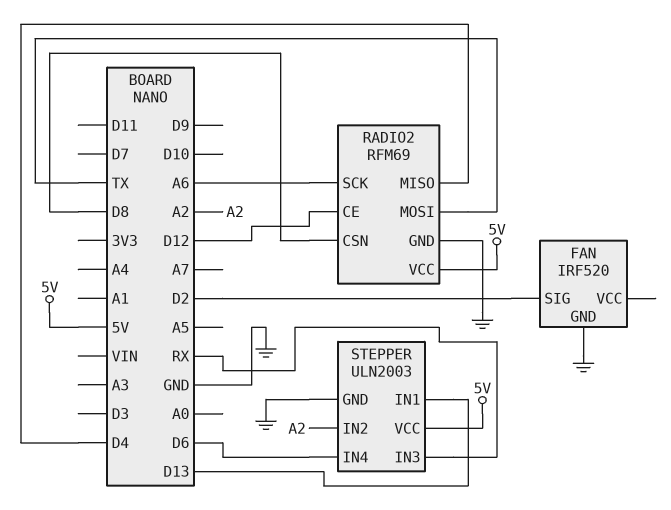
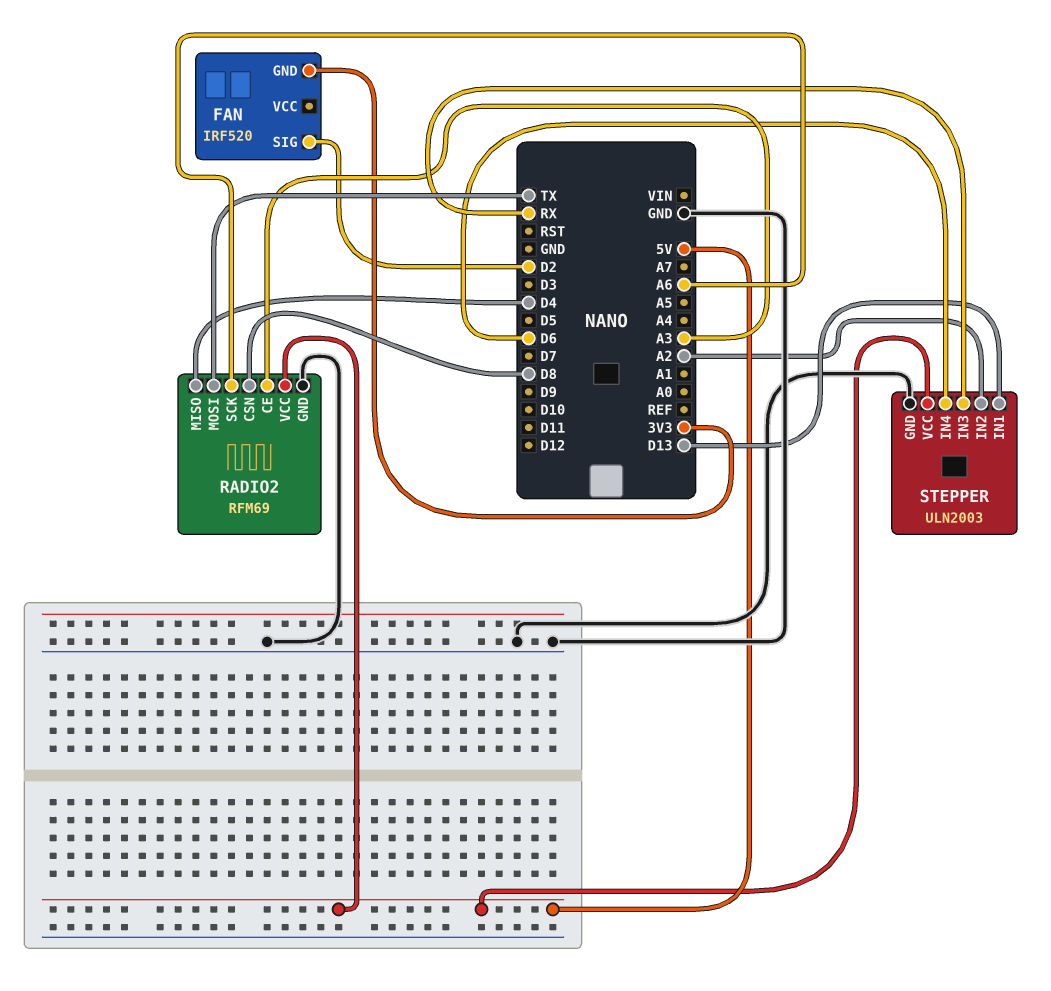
FAN pin GND: GND -> 3V3
RADIO2 pin CE: D12 -> A3

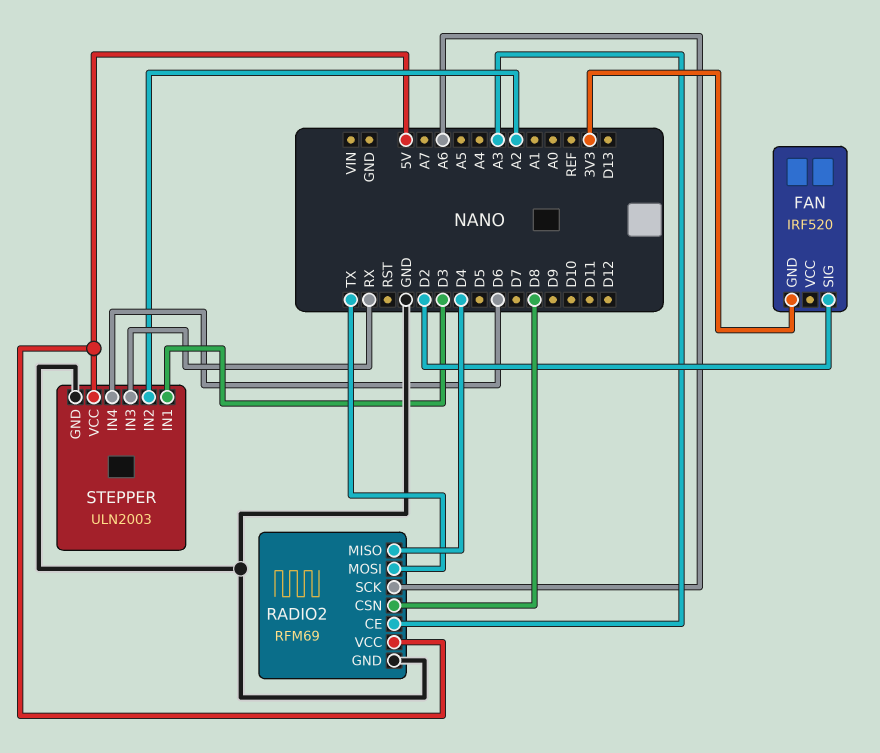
STEPPER pin IN1: D13 -> D3

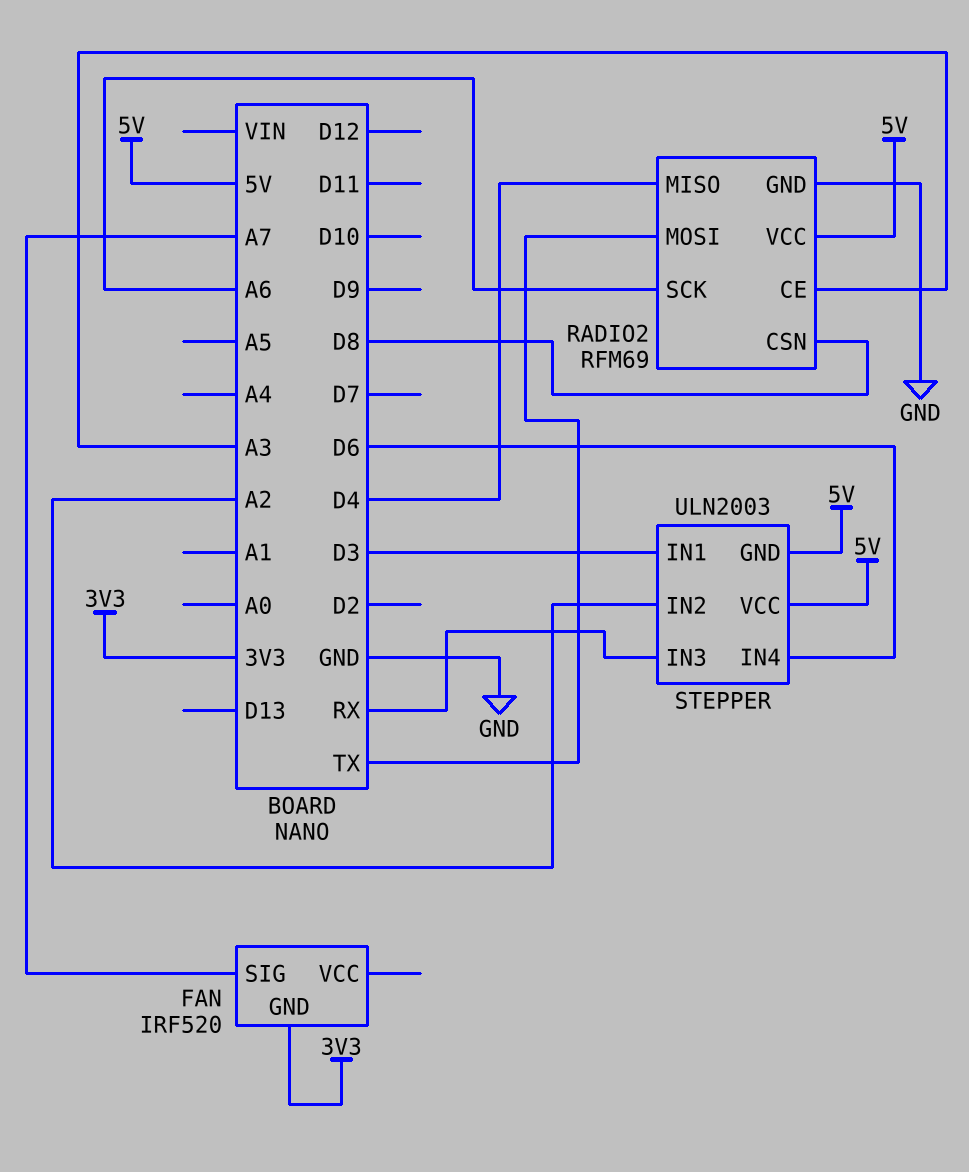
FAN pin SIG: D2 -> A7
STEPPER pin GND: GND -> 5V

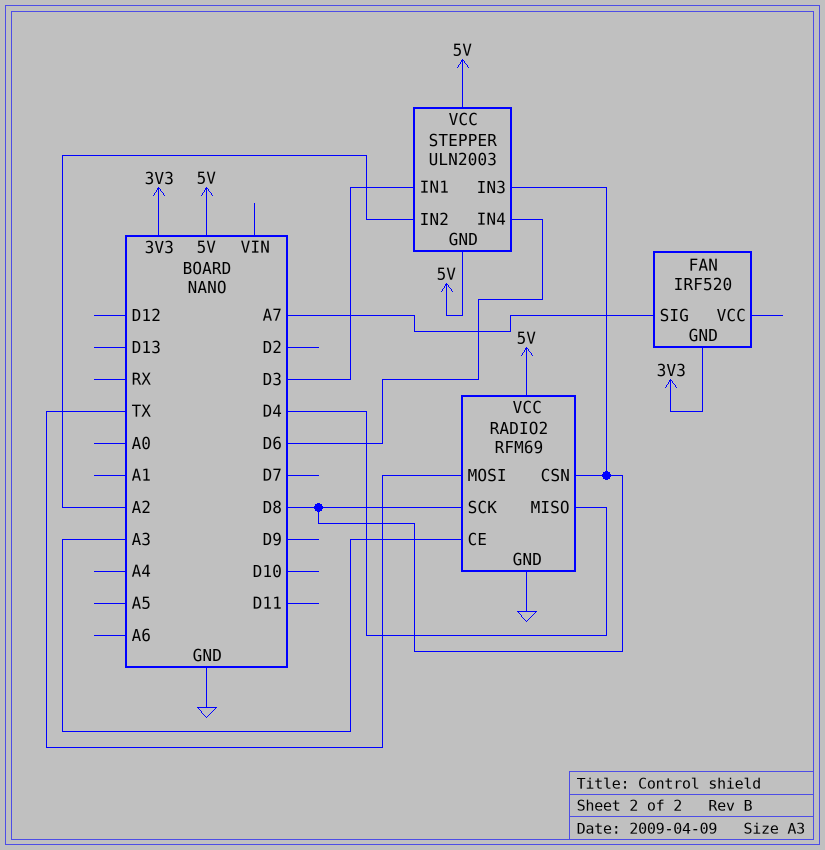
RADIO2 pin SCK: A6 -> D8
STEPPER pin IN3: RX -> D8

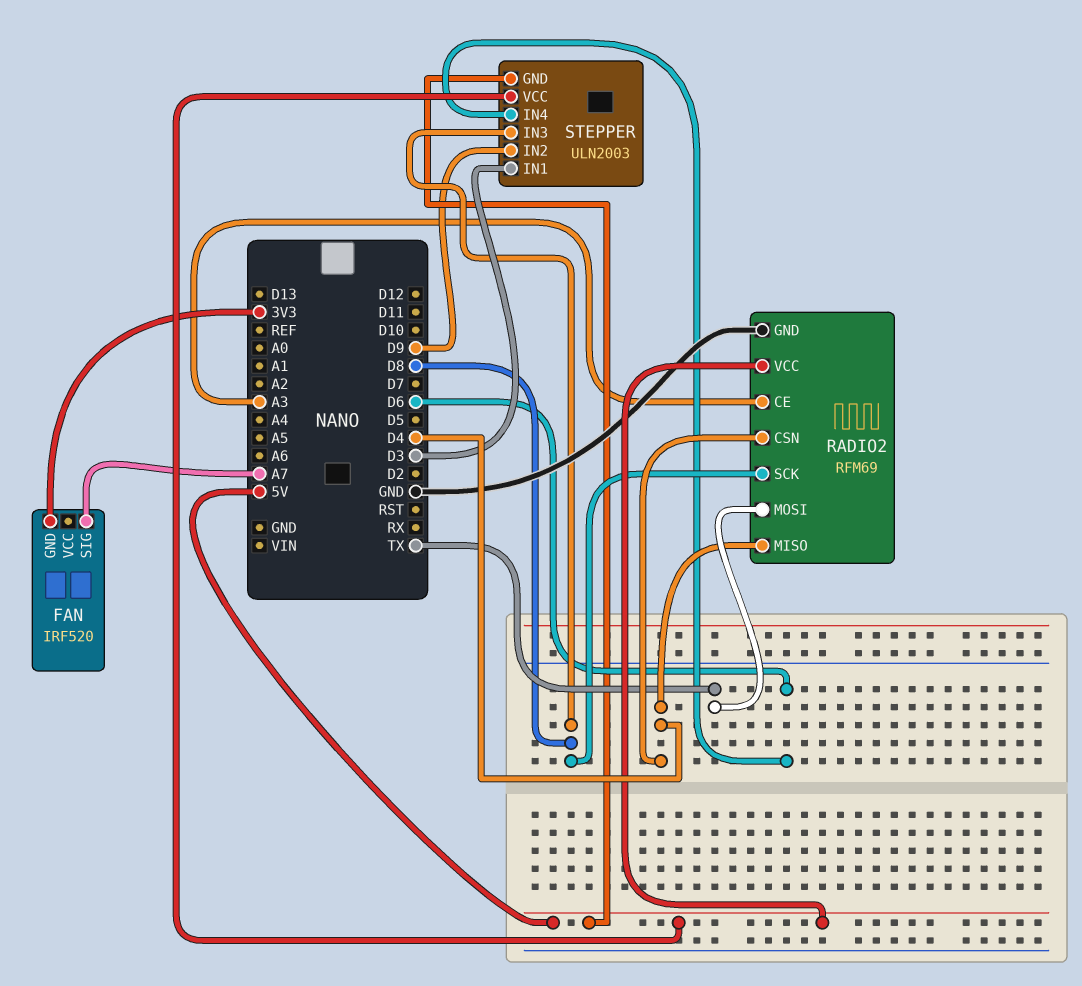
RADIO2 pin CSN: D8 -> D4
STEPPER pin IN2: A2 -> D9

